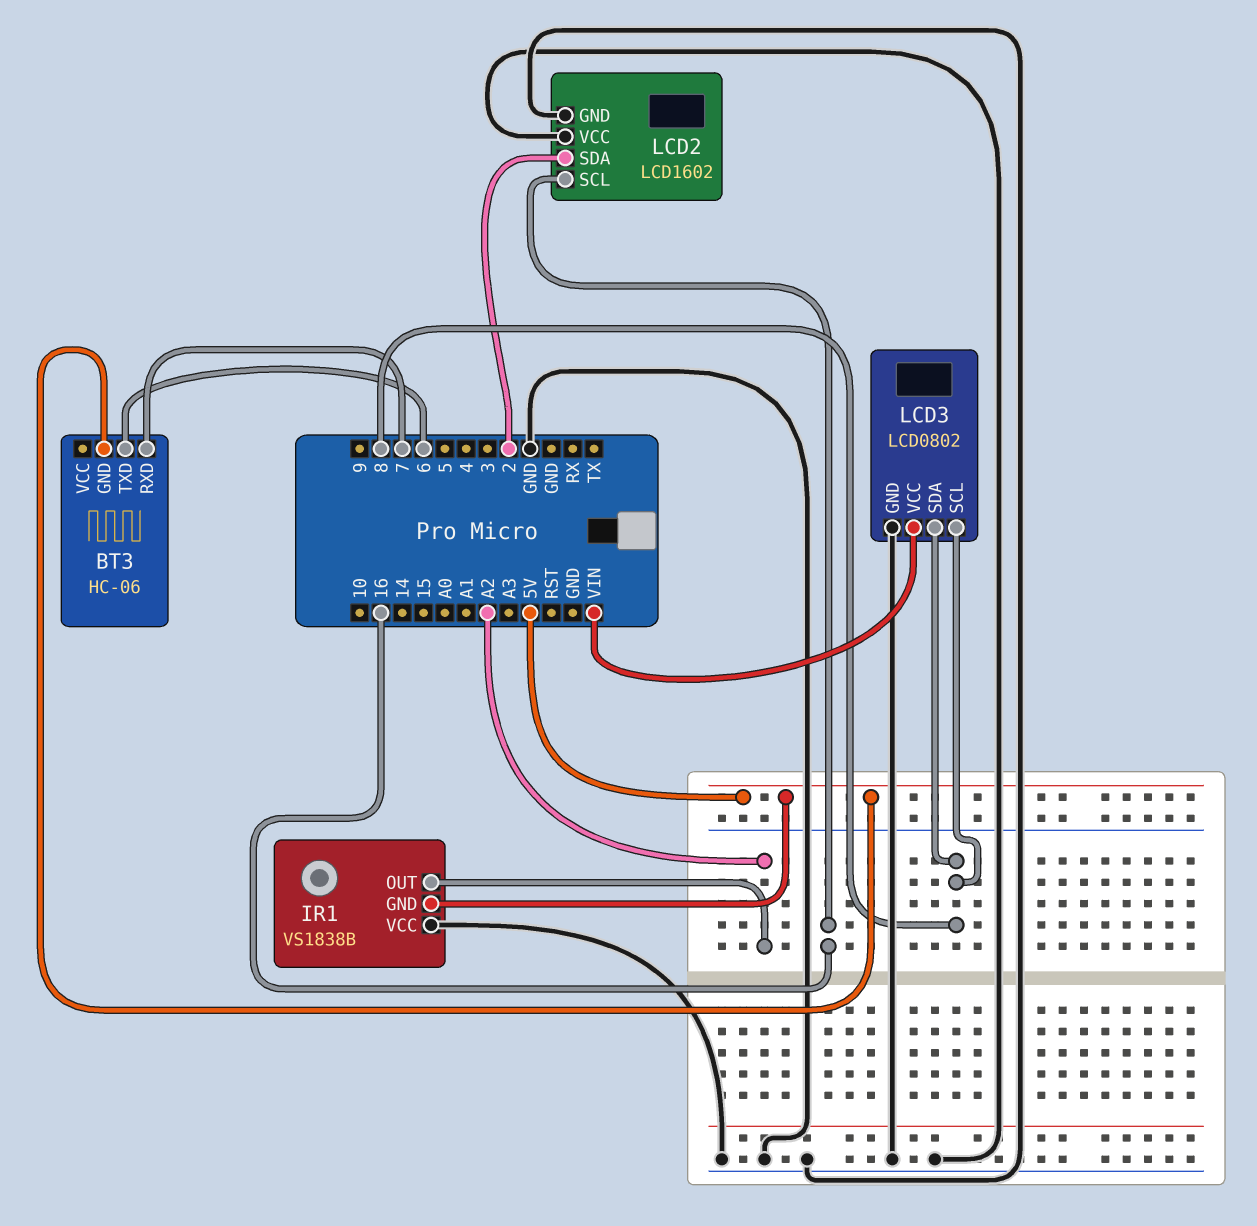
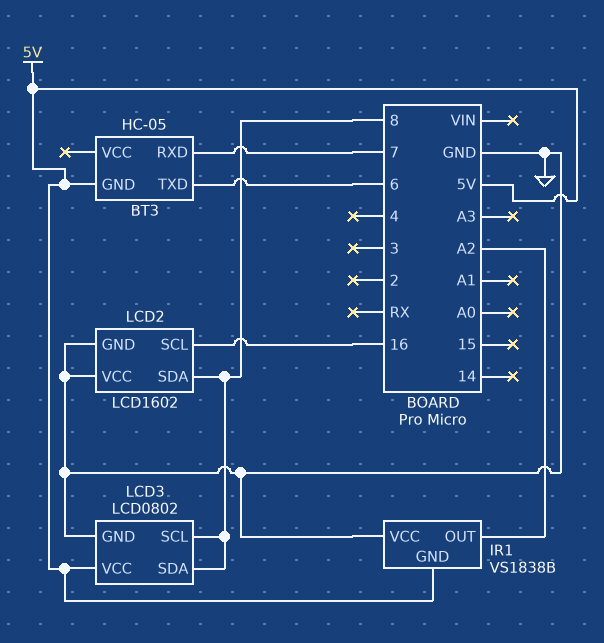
BT3: HC-06 -> HC-05
LCD2 pin SDA: 2 -> 8
LCD3 pin VCC: VIN -> 5V

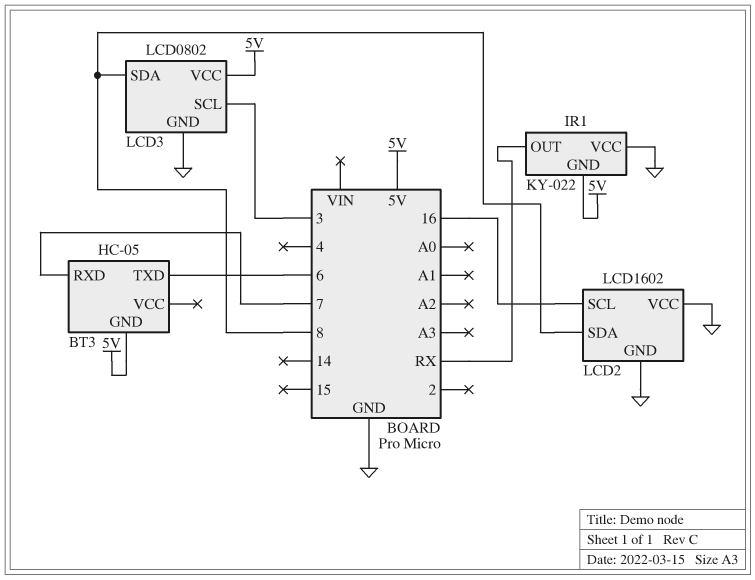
IR1: VS1838B -> KY-022
IR1 pin OUT: A2 -> RX
LCD3 pin SCL: 8 -> 3

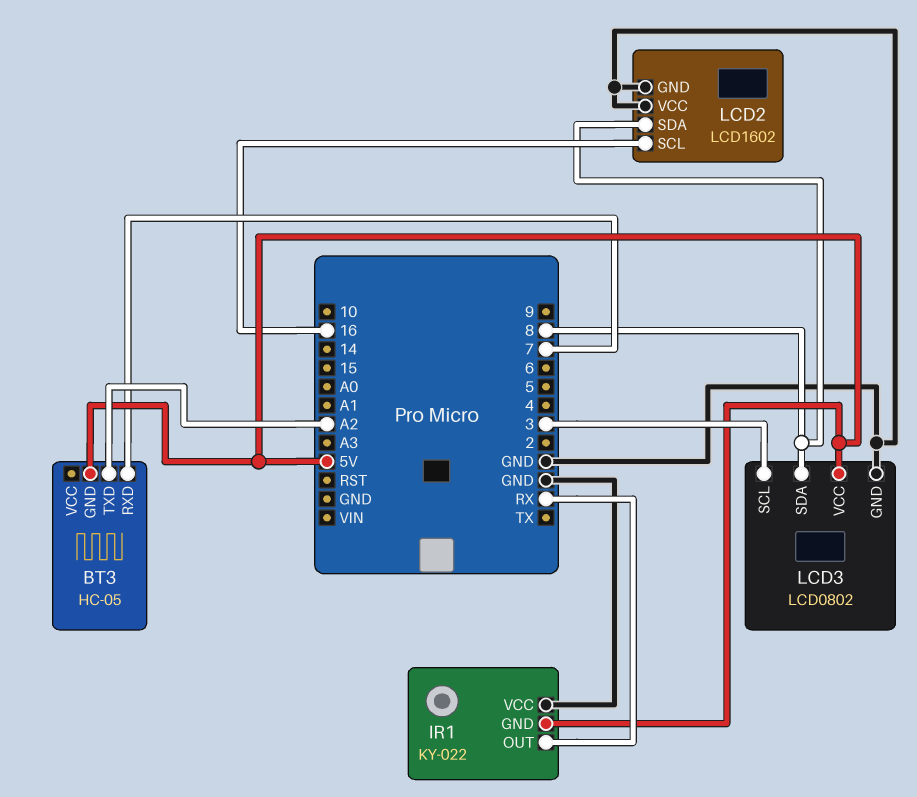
BT3 pin TXD: 6 -> A2

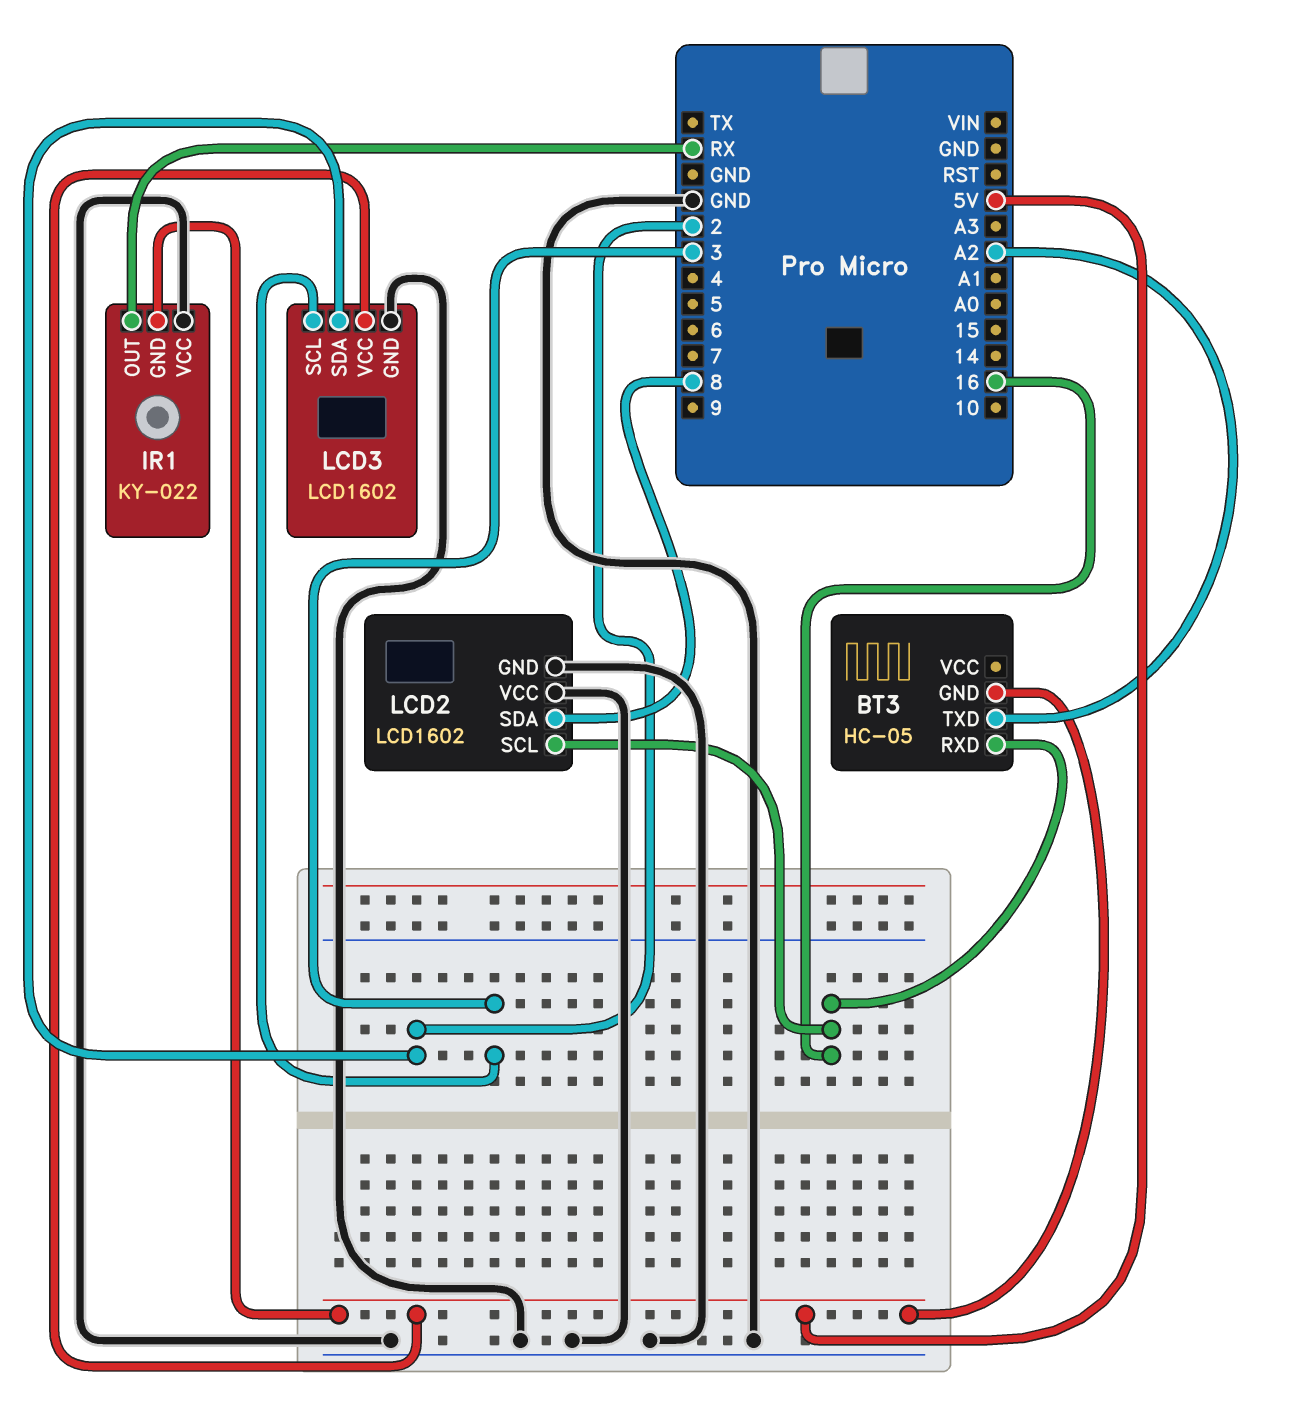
BT3 pin RXD: 7 -> 16
LCD3: LCD0802 -> LCD1602
LCD3 pin SDA: 8 -> 2

